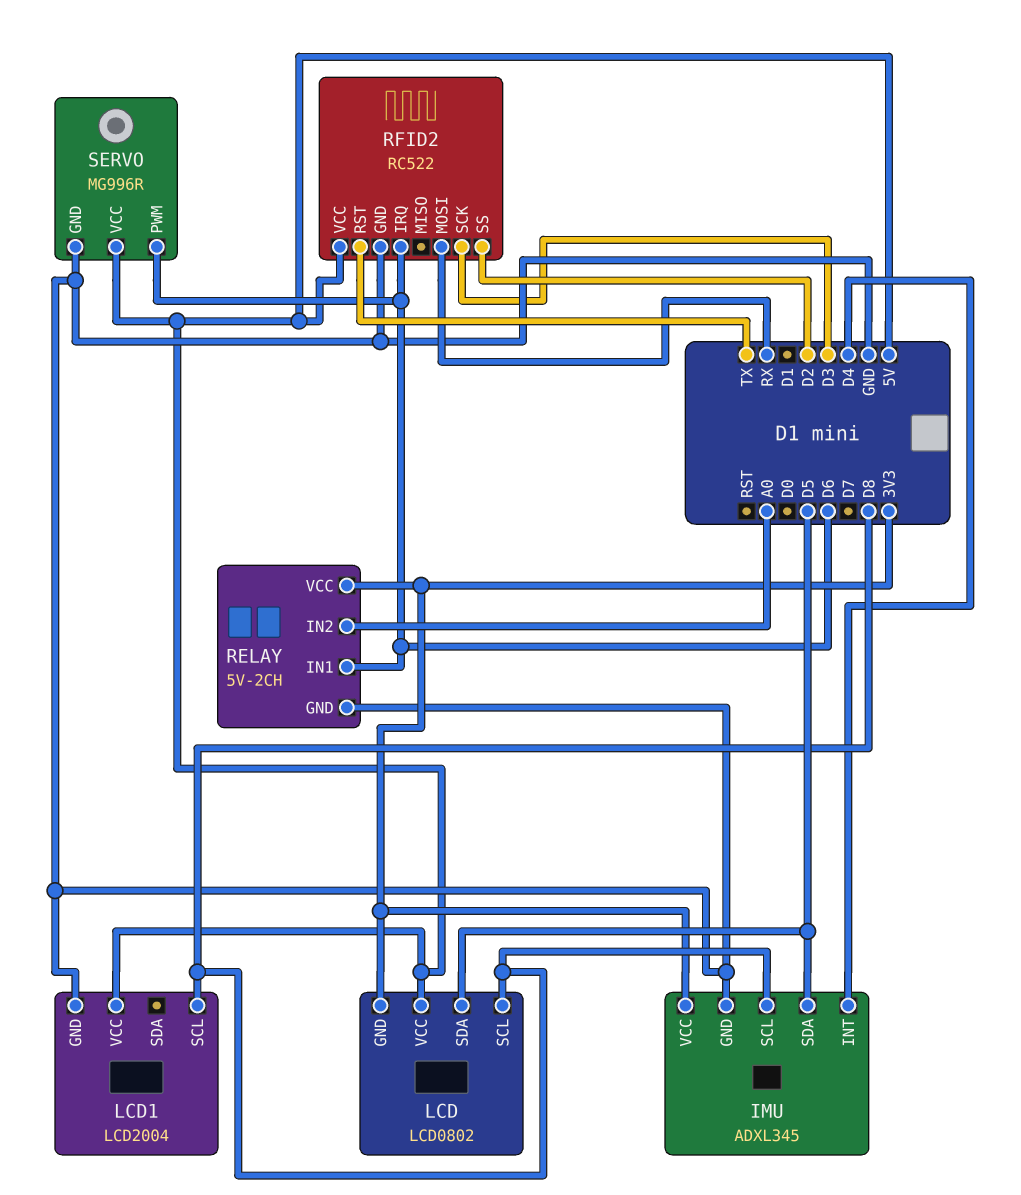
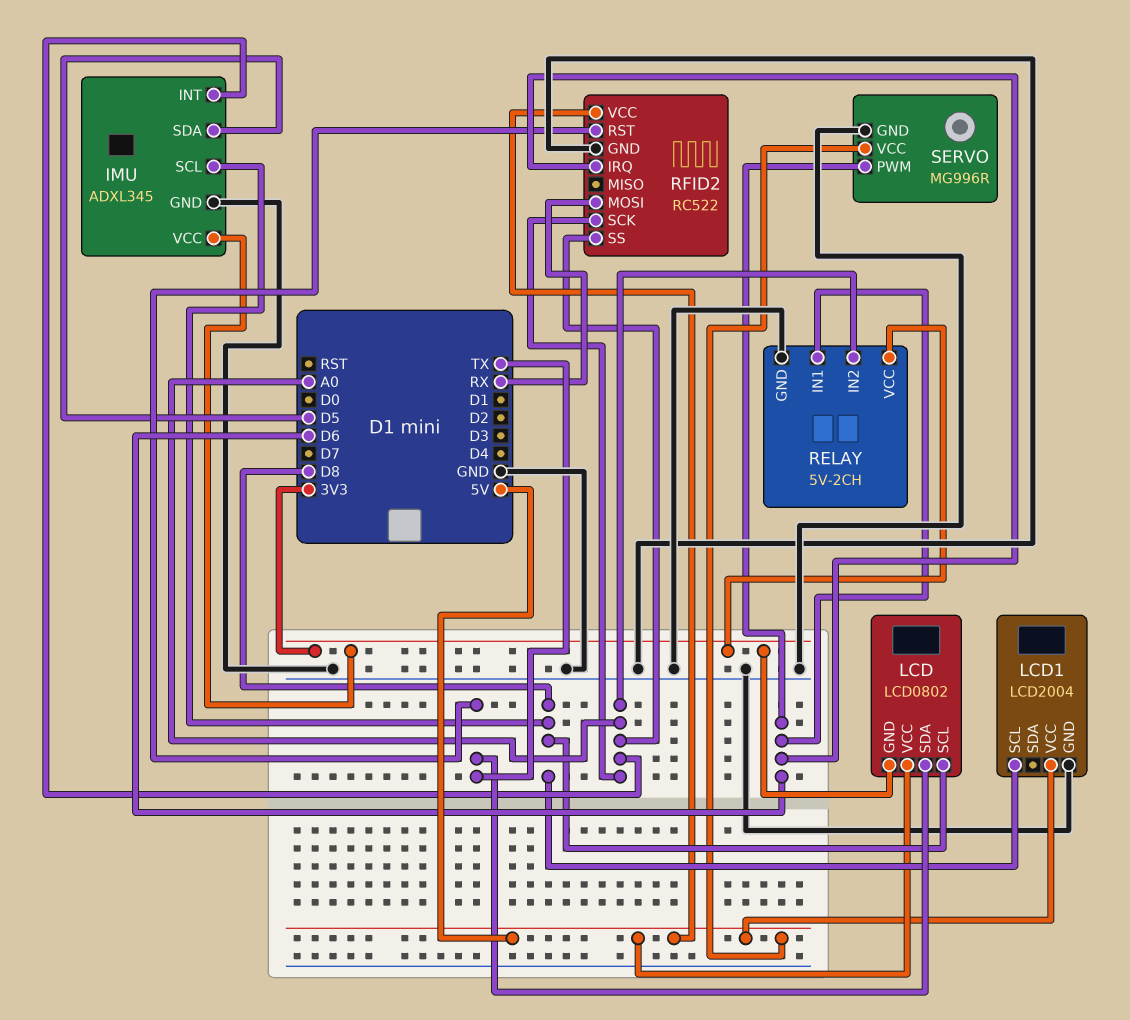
IMU pin INT: D4 -> A0
LCD pin SDA: D5 -> TX
RFID2 pin SCK: D3 -> A0
RFID2 pin SS: D2 -> A0

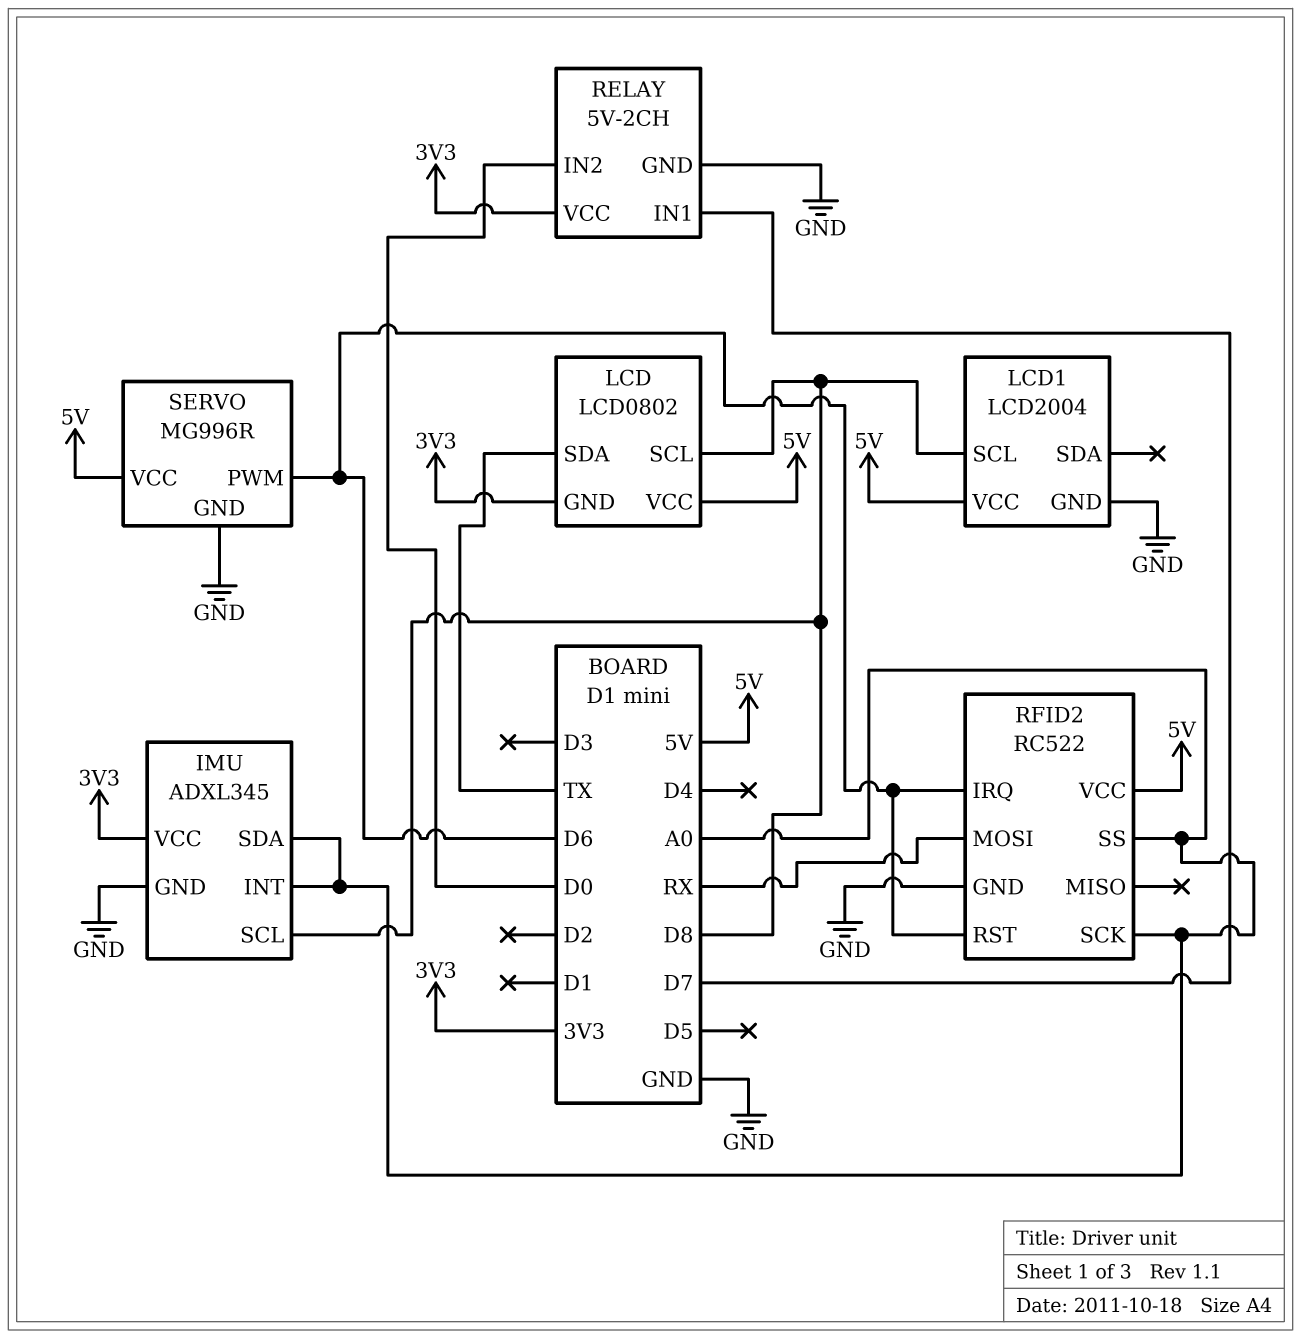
IMU pin SDA: D5 -> A0
RELAY pin IN1: D6 -> D7
RELAY pin IN2: A0 -> D0
RFID2 pin RST: TX -> D6

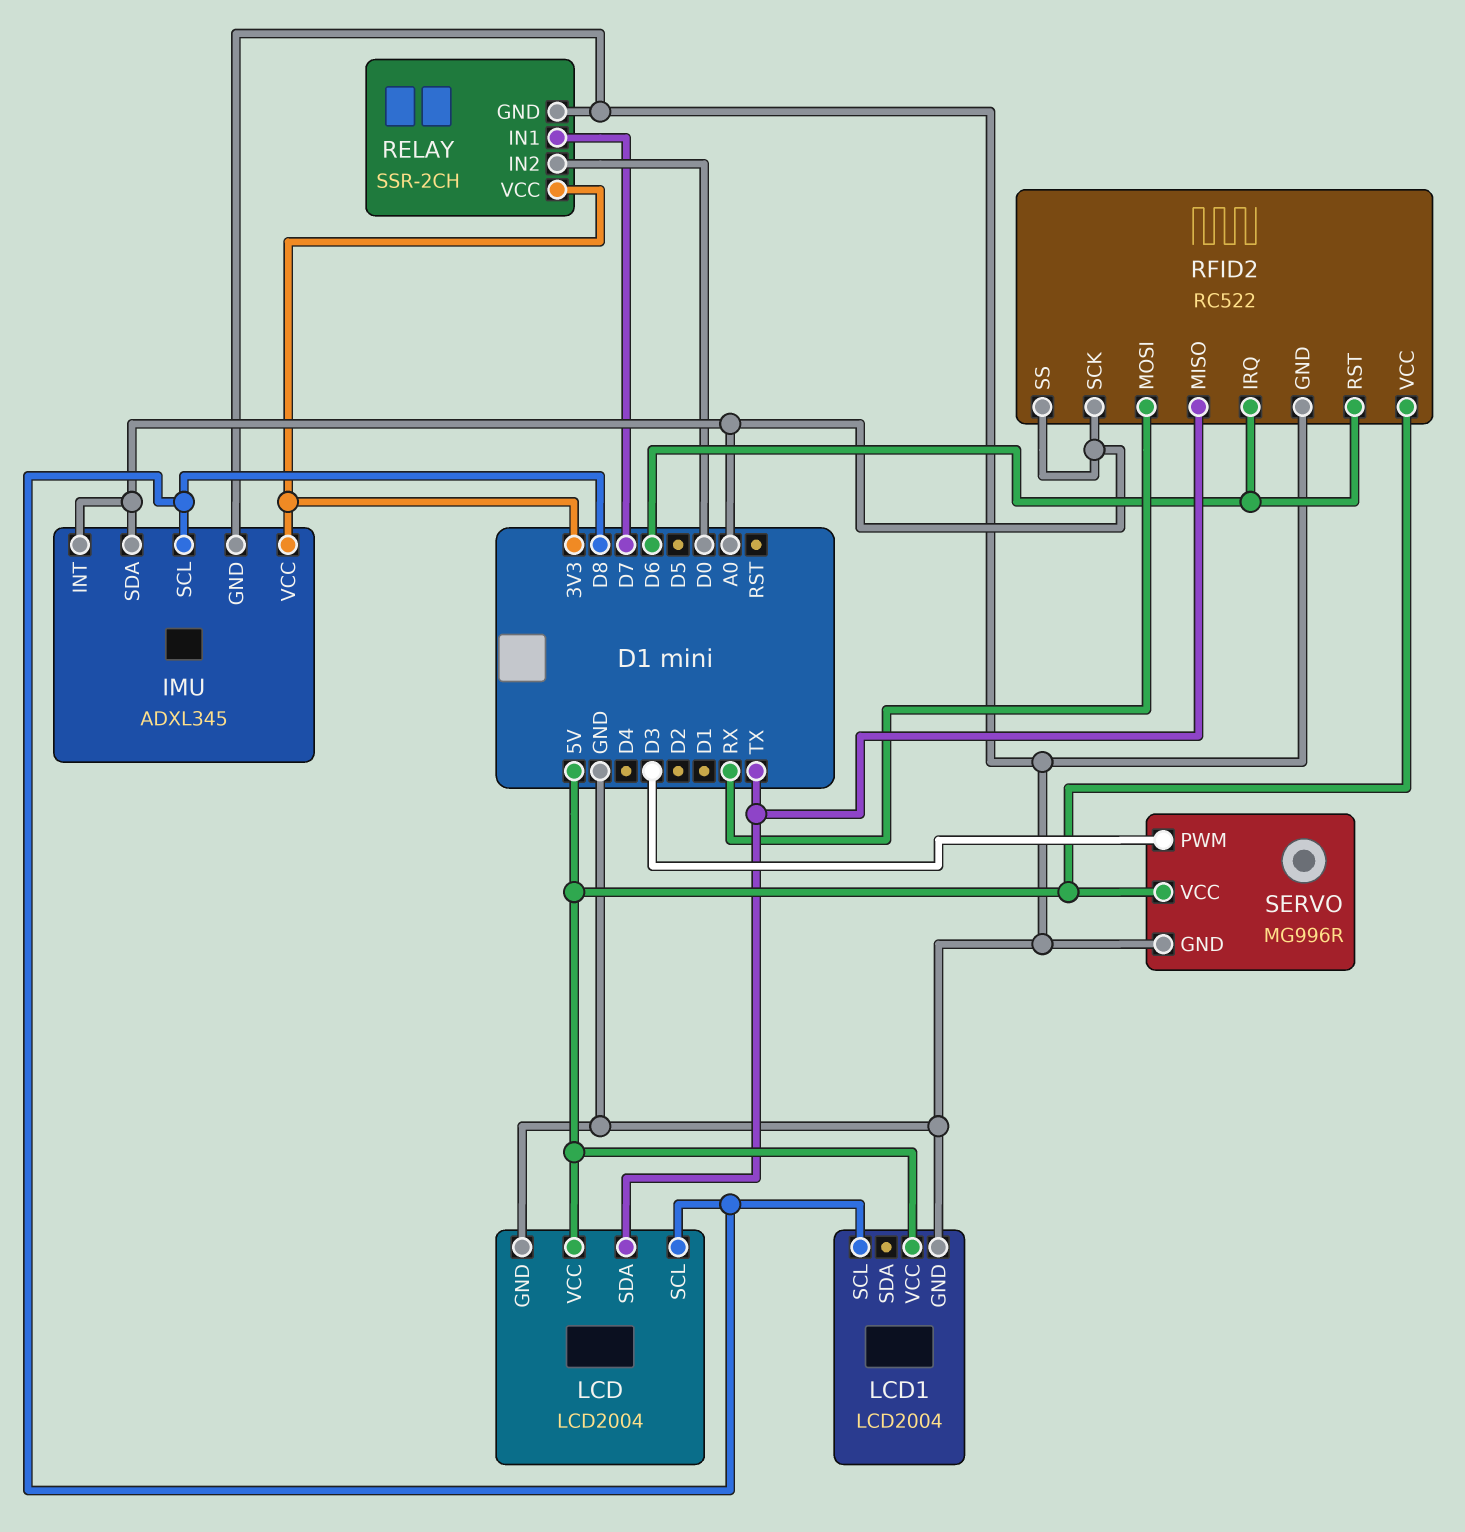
LCD: LCD0802 -> LCD2004
LCD pin GND: 3V3 -> GND
RELAY: 5V-2CH -> SSR-2CH
RFID2 pin MISO: none -> TX
SERVO pin PWM: D6 -> D3

